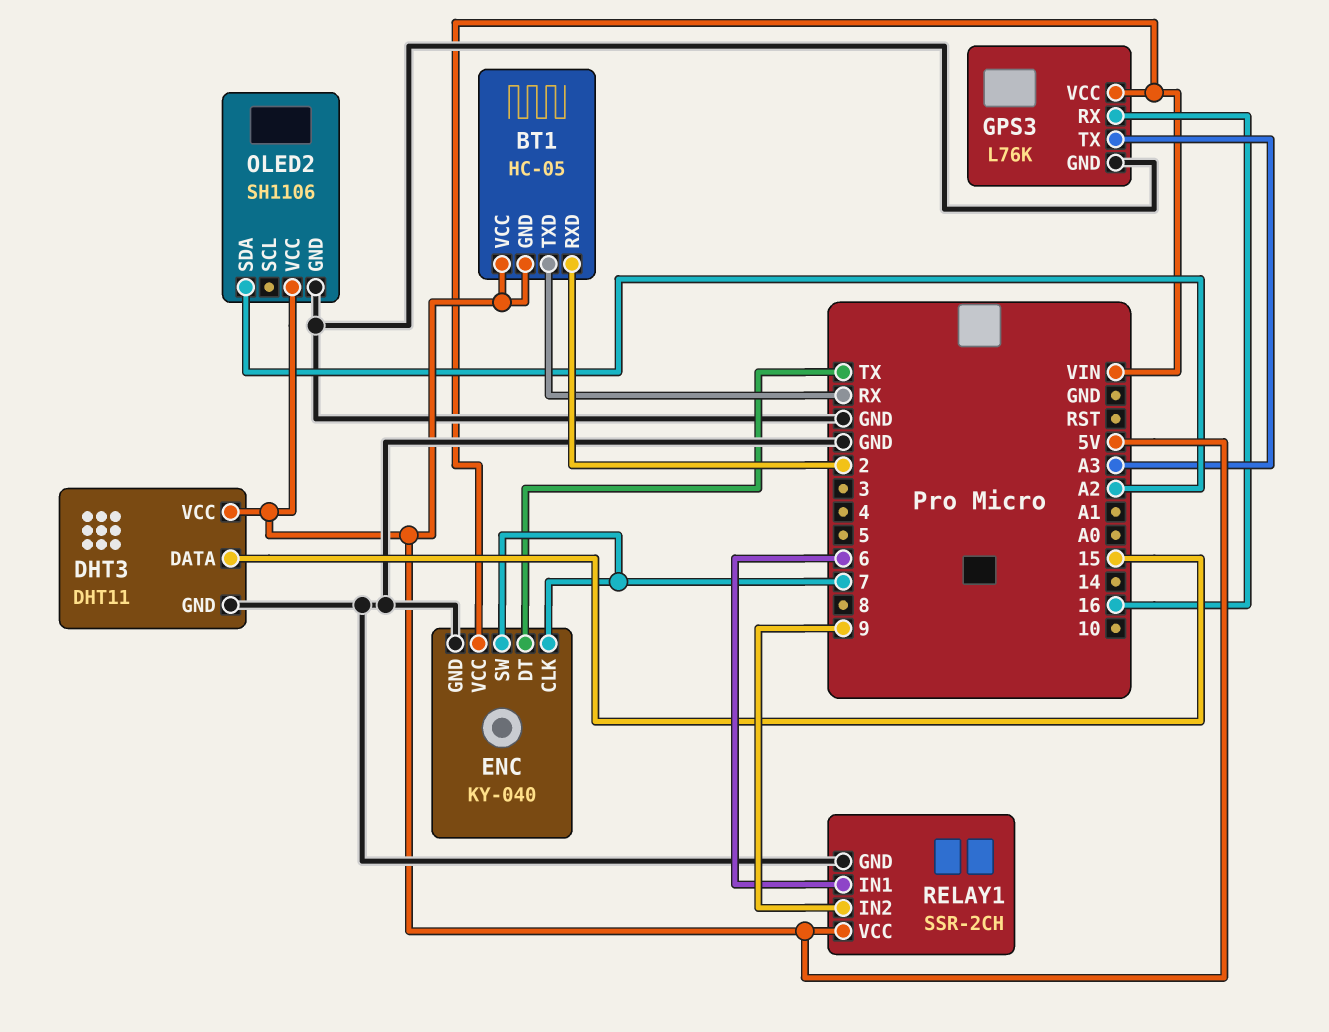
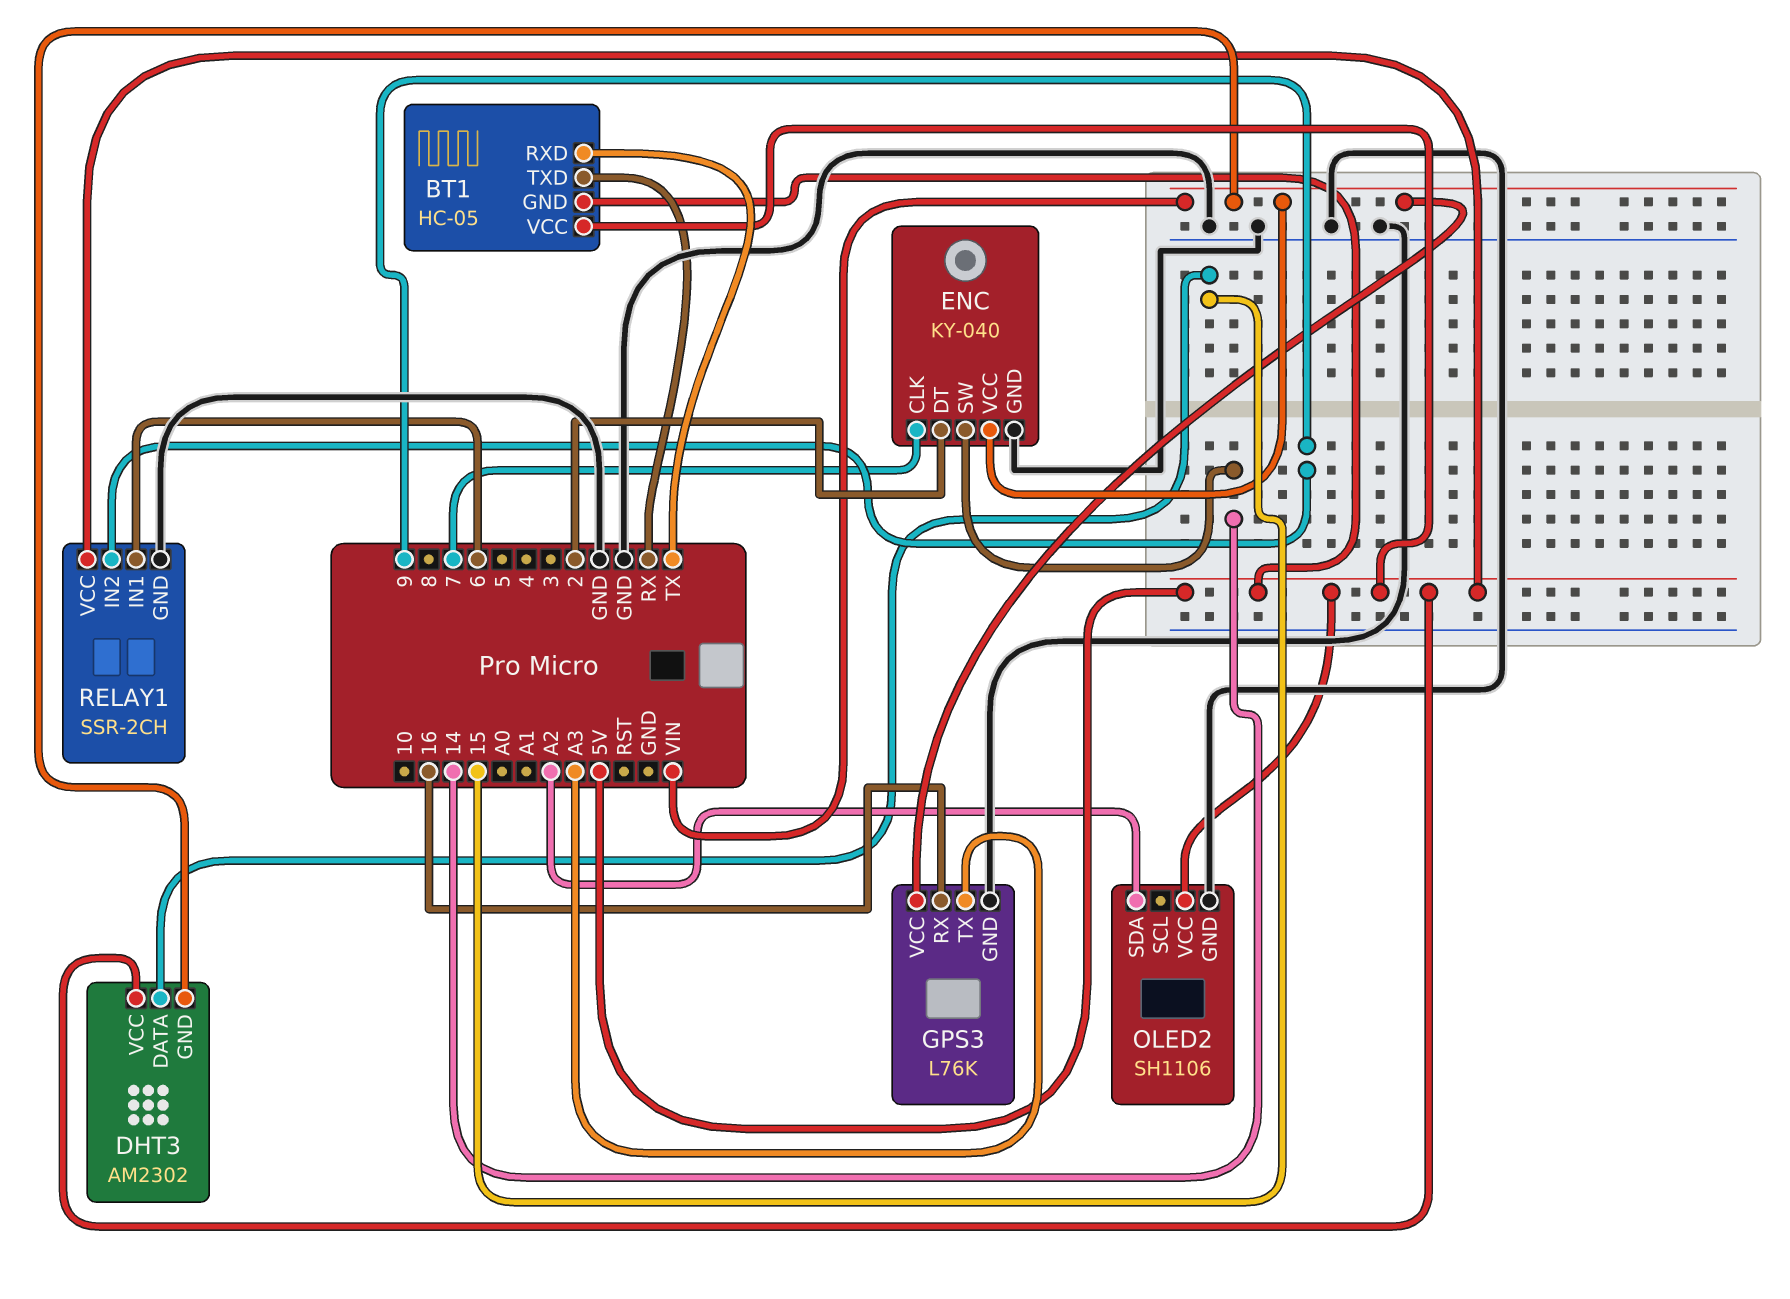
BT1 pin RXD: 2 -> TX
DHT3: DHT11 -> AM2302
DHT3 pin GND: GND -> VIN
ENC pin DT: TX -> 2
ENC pin SW: 7 -> 14

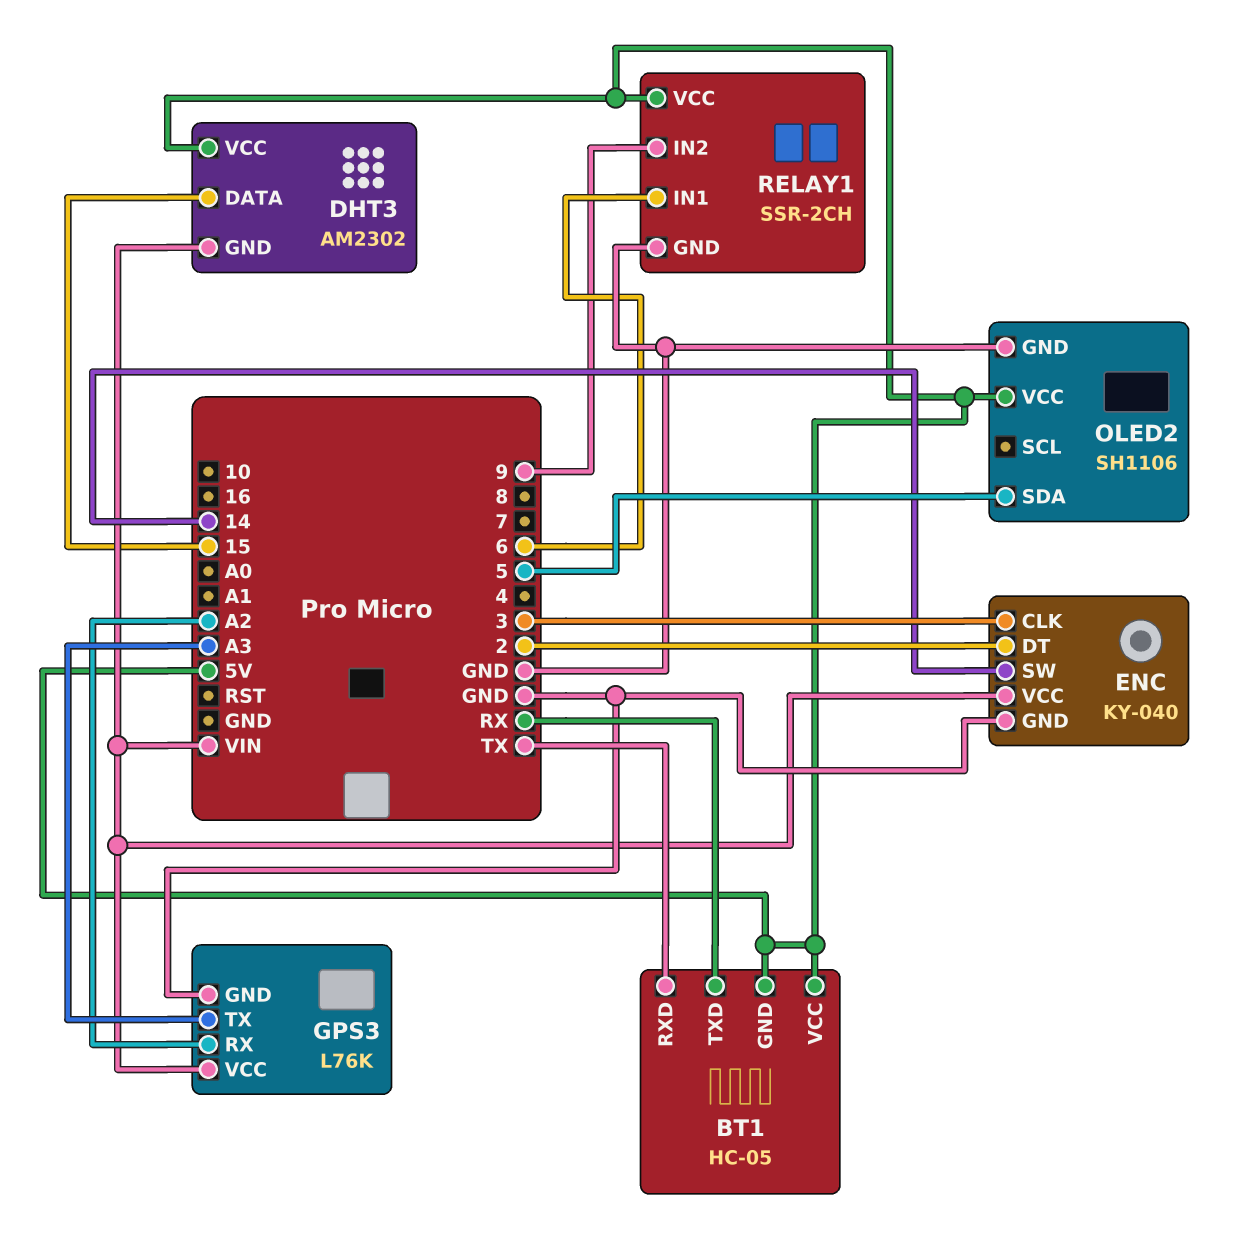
ENC pin CLK: 7 -> 3
GPS3 pin RX: 16 -> A2
OLED2 pin SDA: A2 -> 5

